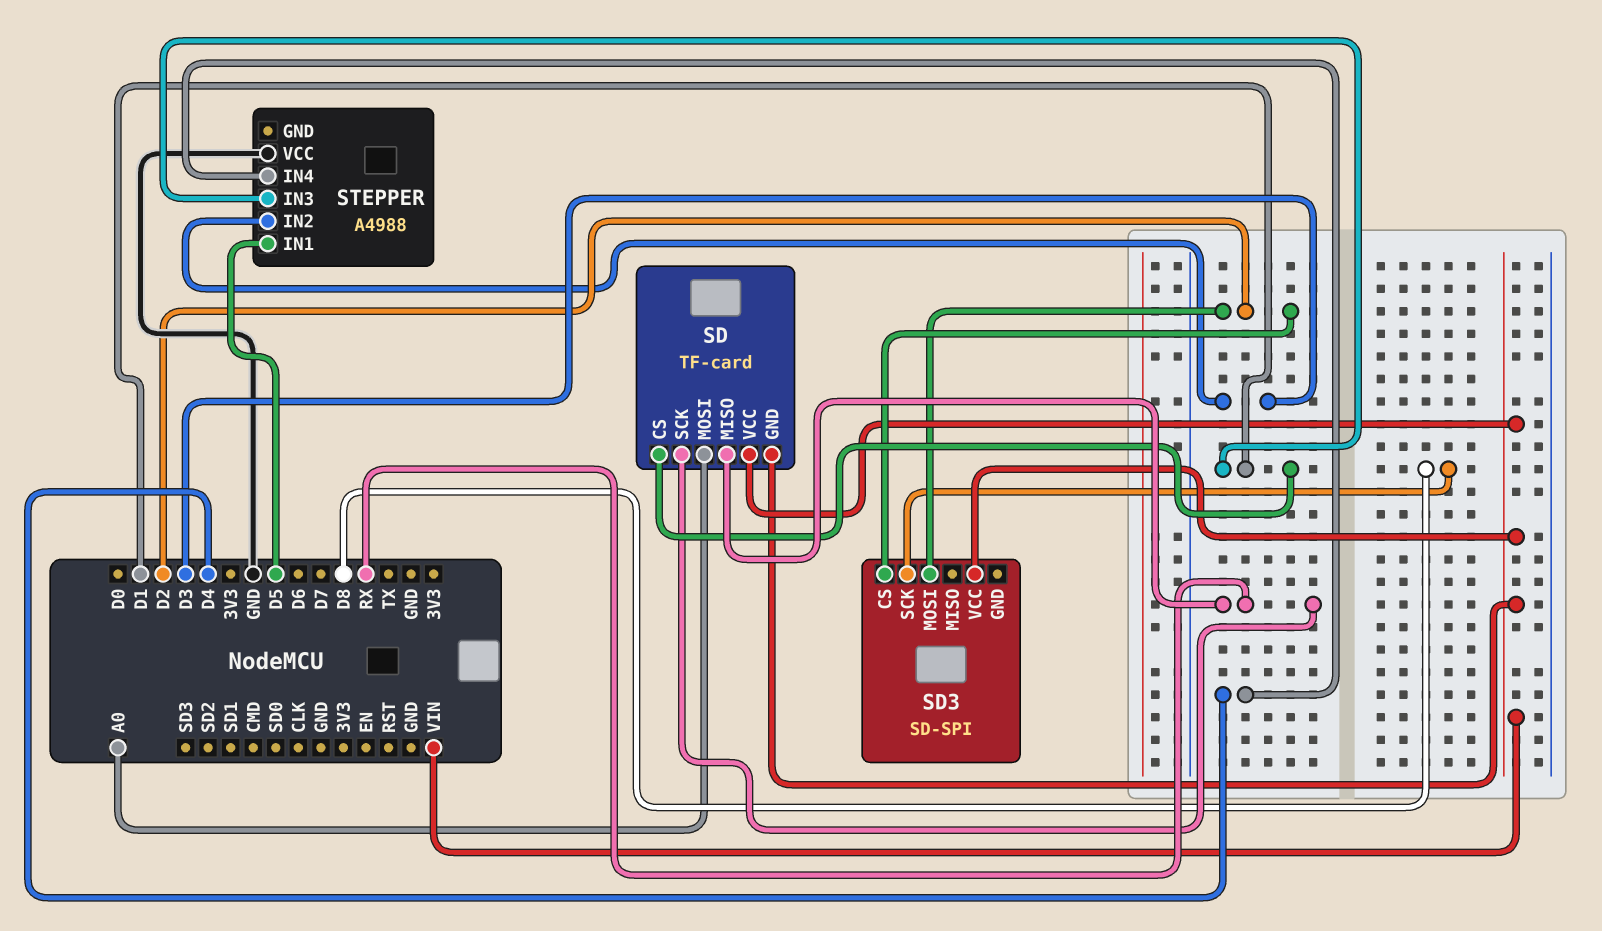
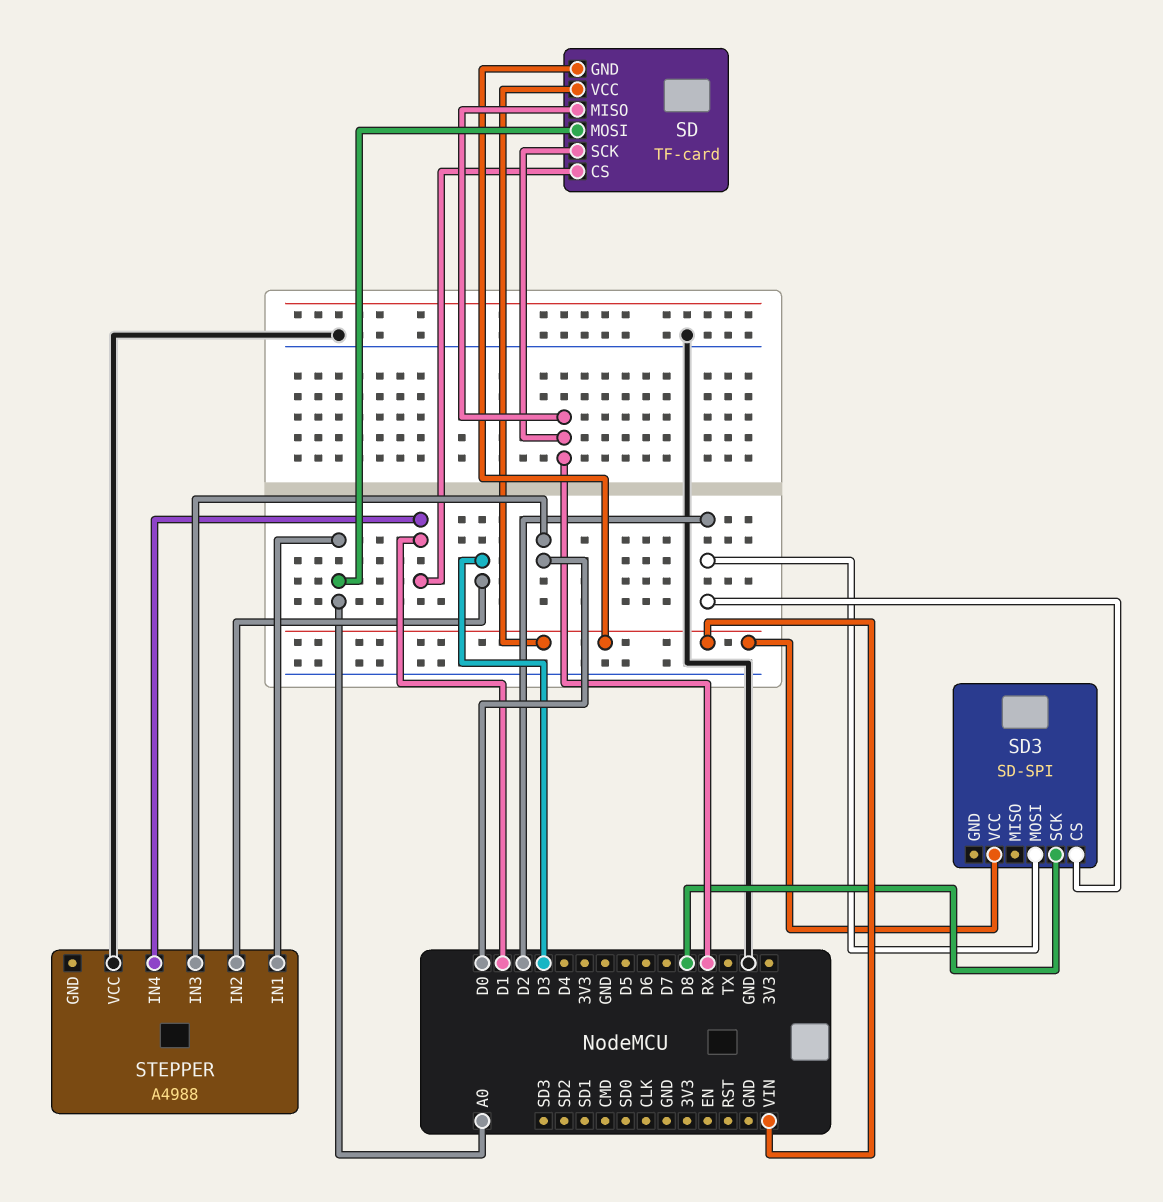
STEPPER pin IN1: D5 -> A0
STEPPER pin IN3: D1 -> D0
STEPPER pin IN4: D4 -> D1

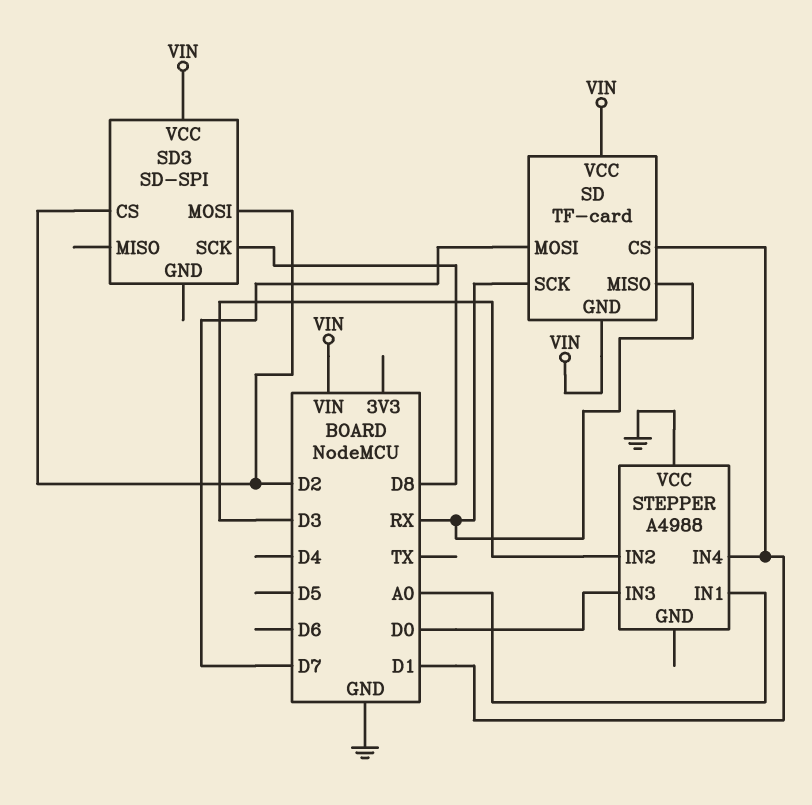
SD pin MOSI: A0 -> D7

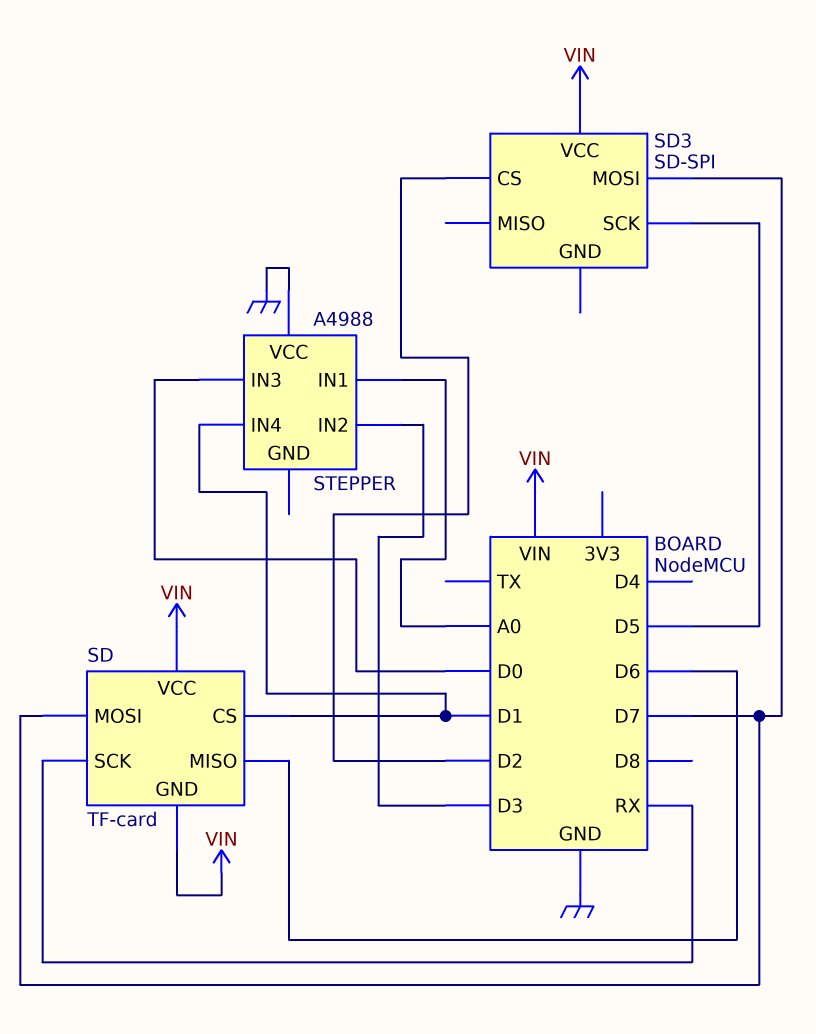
SD pin MISO: RX -> D6
SD3 pin MOSI: D2 -> D7
SD3 pin SCK: D8 -> D5

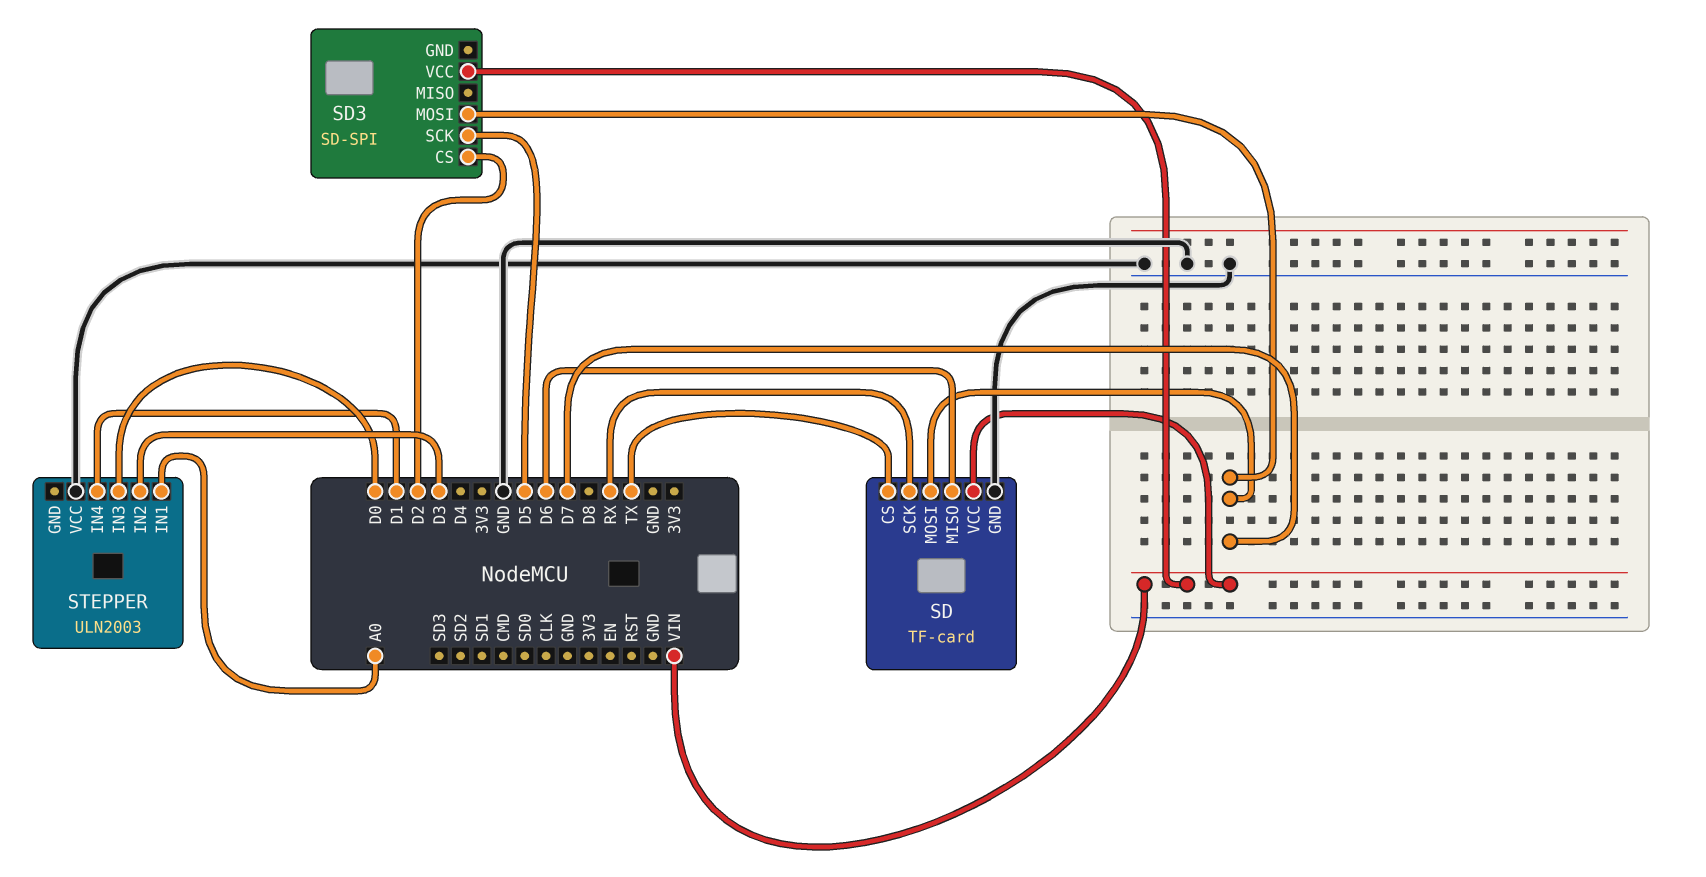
SD pin CS: D1 -> TX
SD pin GND: VIN -> GND
STEPPER: A4988 -> ULN2003

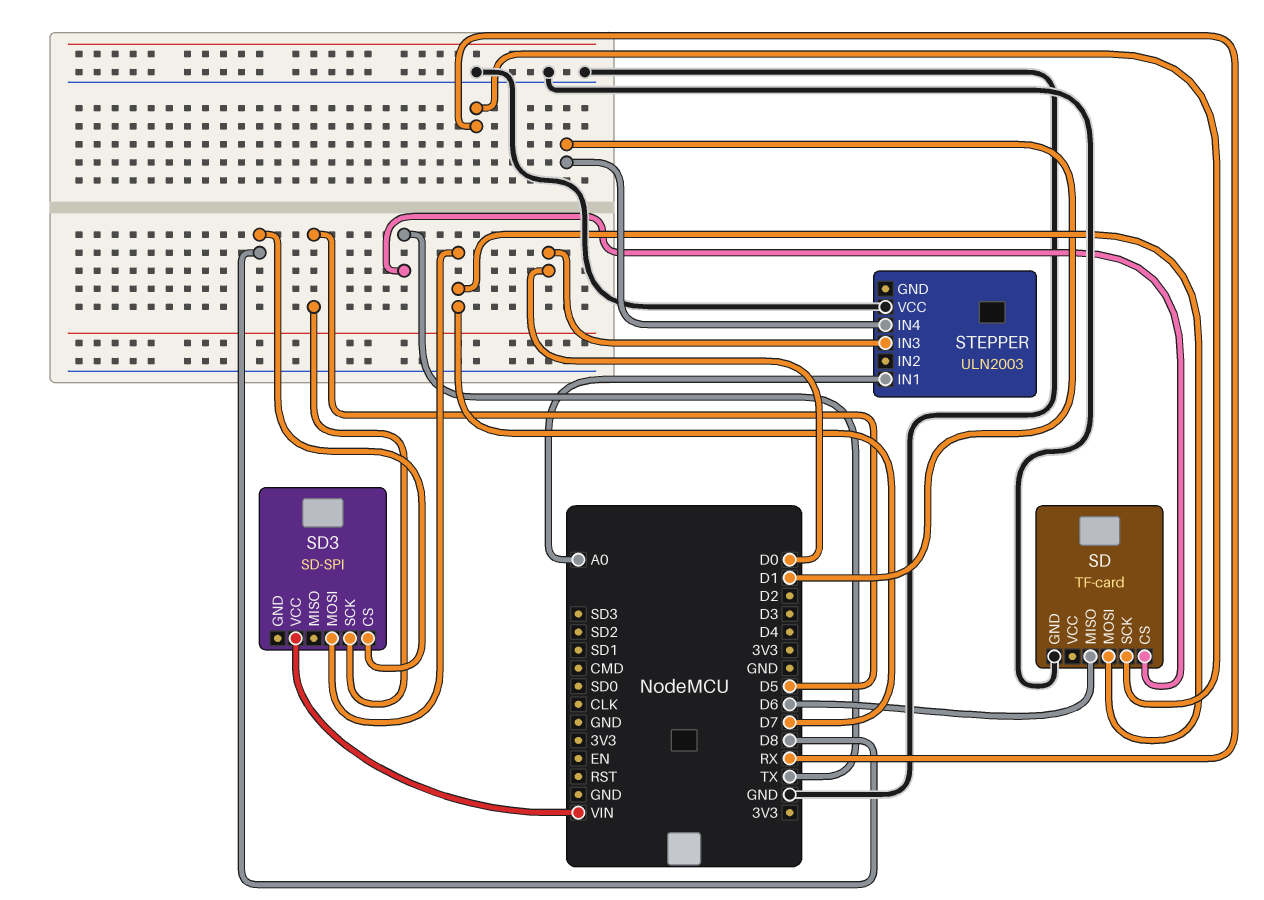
SD pin VCC: VIN -> none
SD3 pin CS: D2 -> D8
STEPPER pin IN2: D3 -> none

